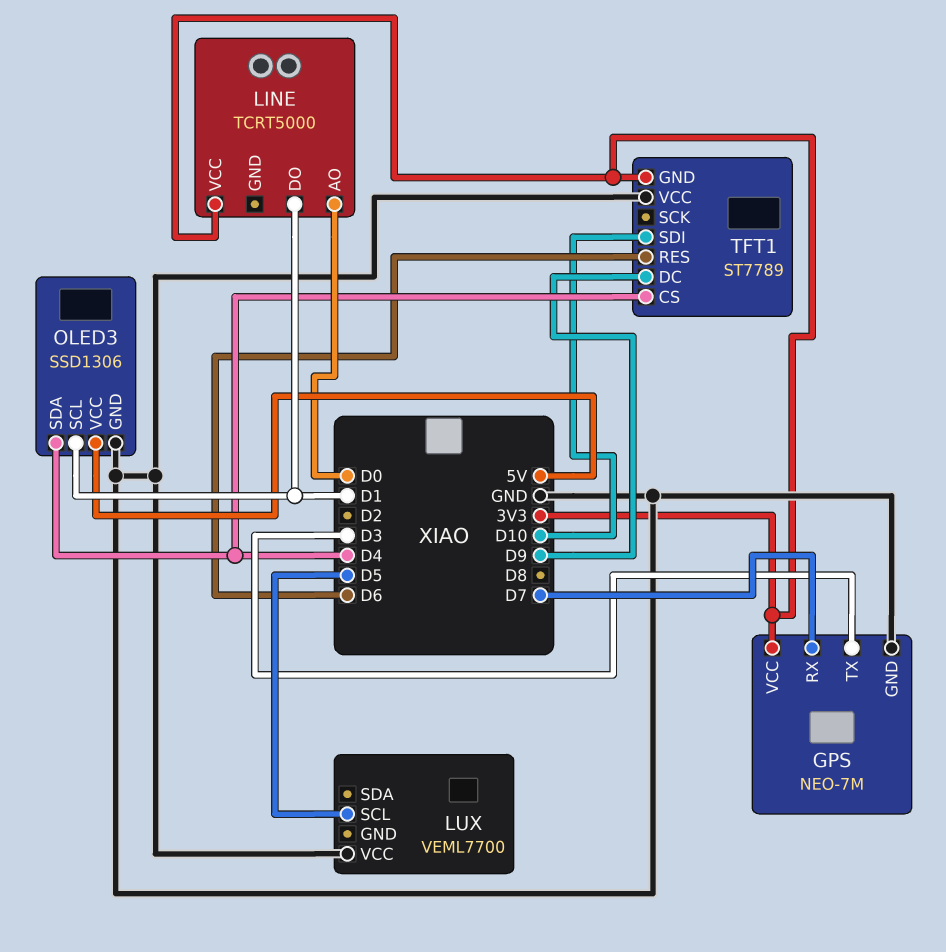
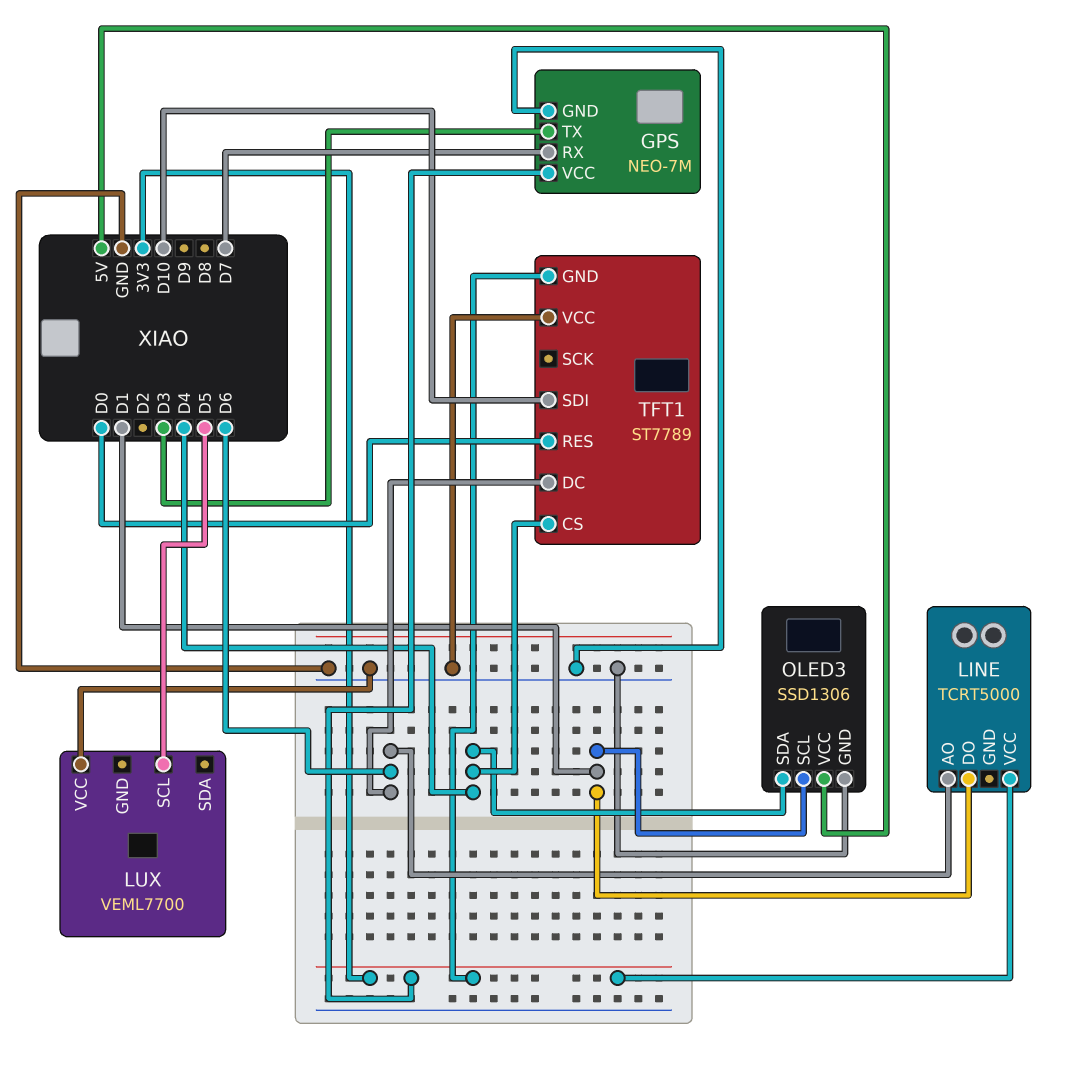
LINE pin AO: D0 -> D6
TFT1 pin DC: D9 -> D6
TFT1 pin RES: D6 -> D0

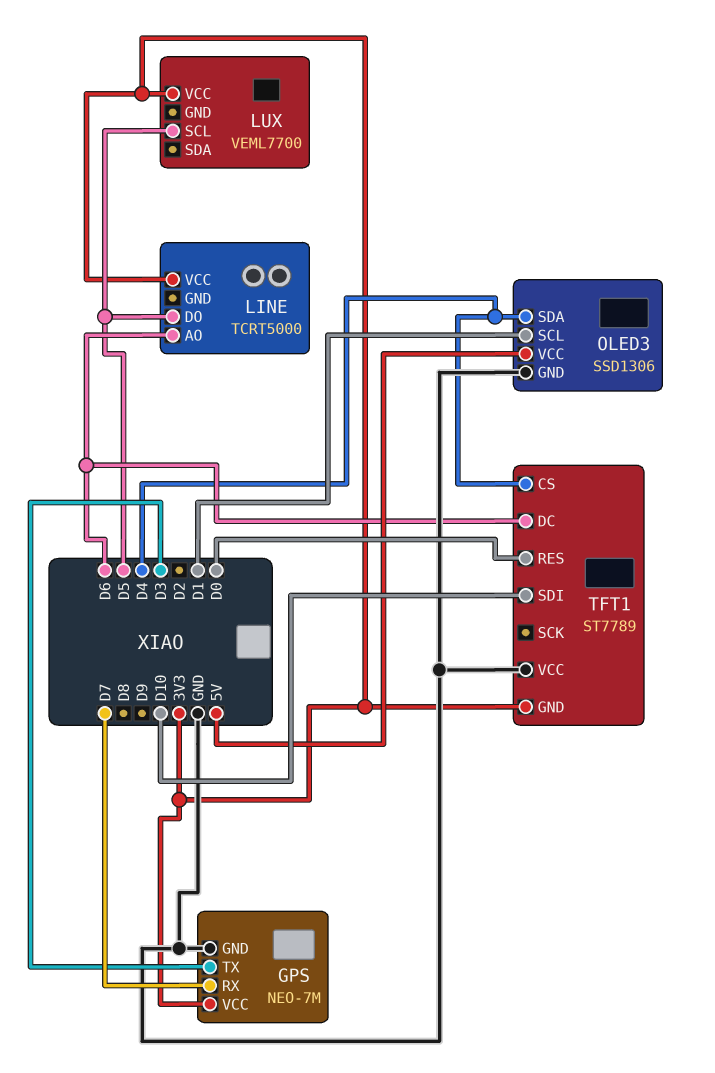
LINE pin DO: D1 -> D5
LUX pin VCC: GND -> 3V3

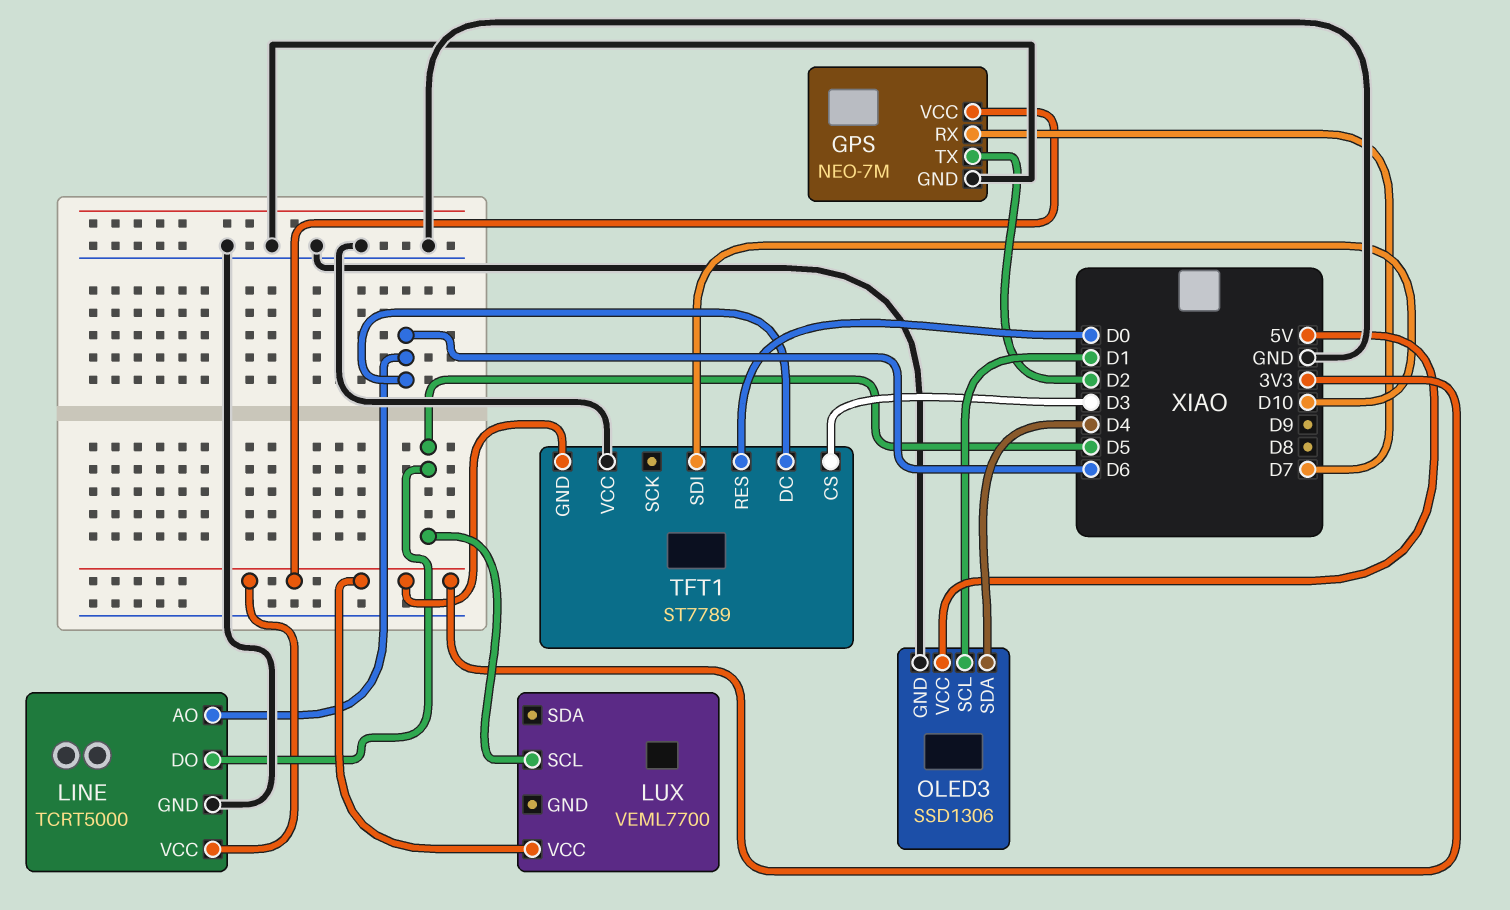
GPS pin TX: D3 -> D2
LINE pin GND: none -> GND
TFT1 pin CS: D4 -> D3

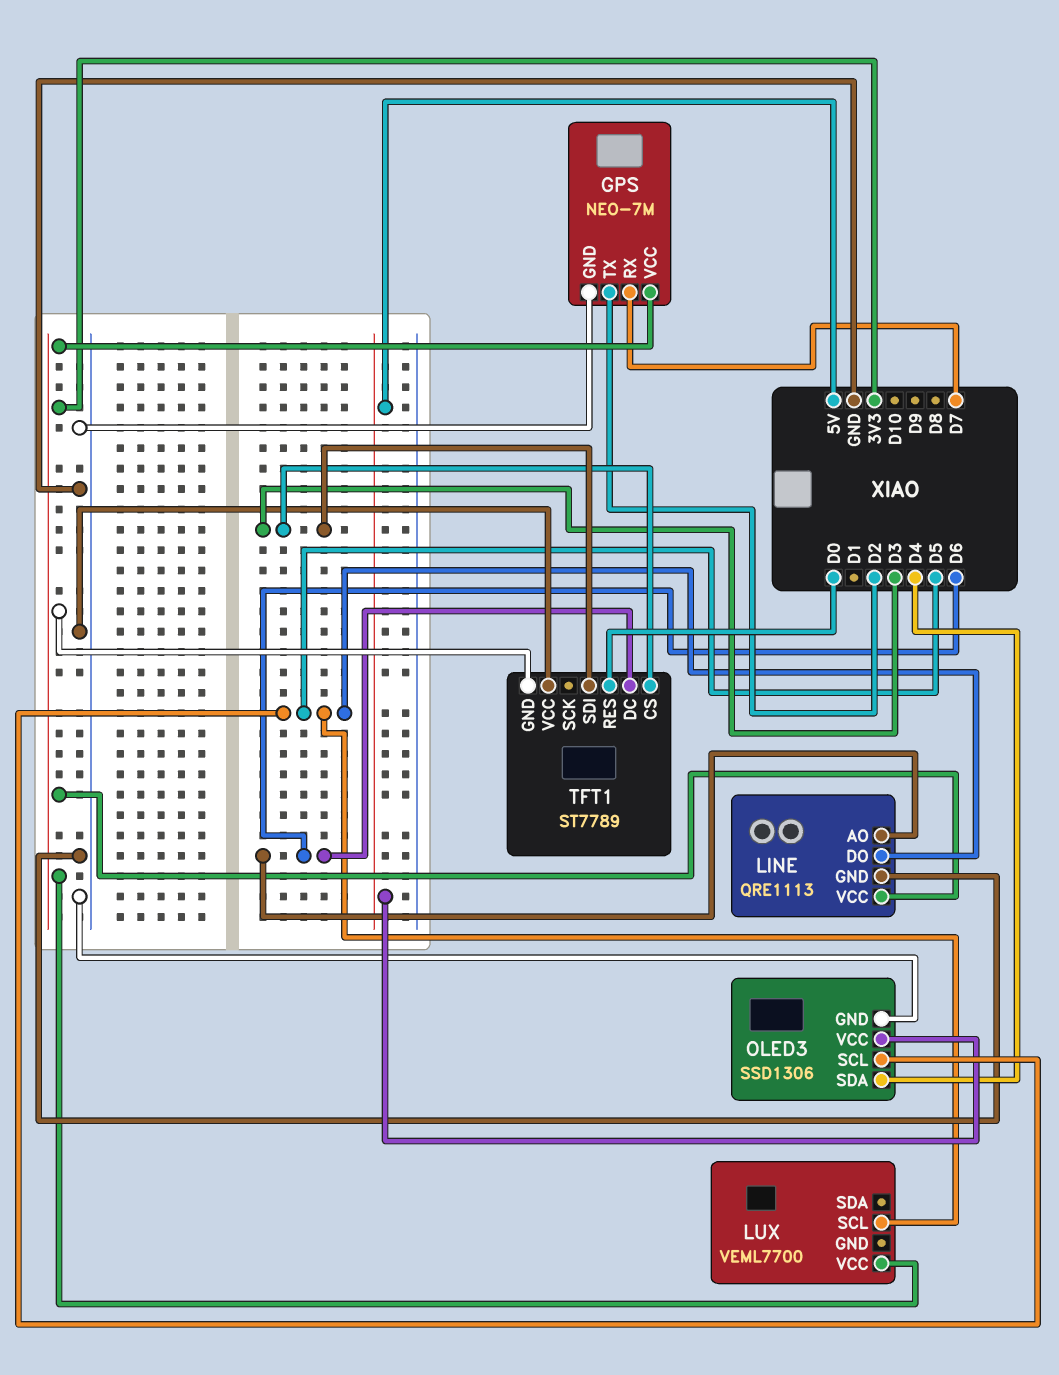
LINE: TCRT5000 -> QRE1113
OLED3 pin SCL: D1 -> D5
TFT1 pin SDI: D10 -> D3

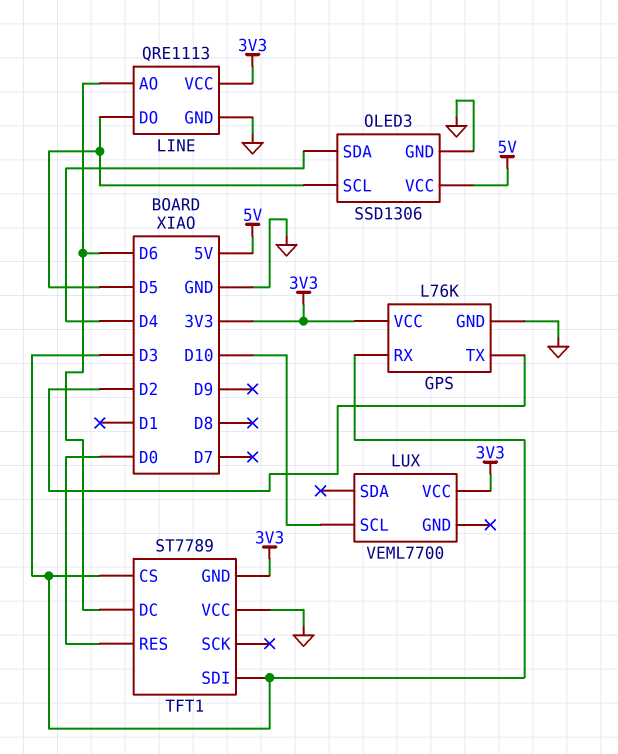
GPS: NEO-7M -> L76K
GPS pin RX: D7 -> D3
LUX pin SCL: D5 -> D10

